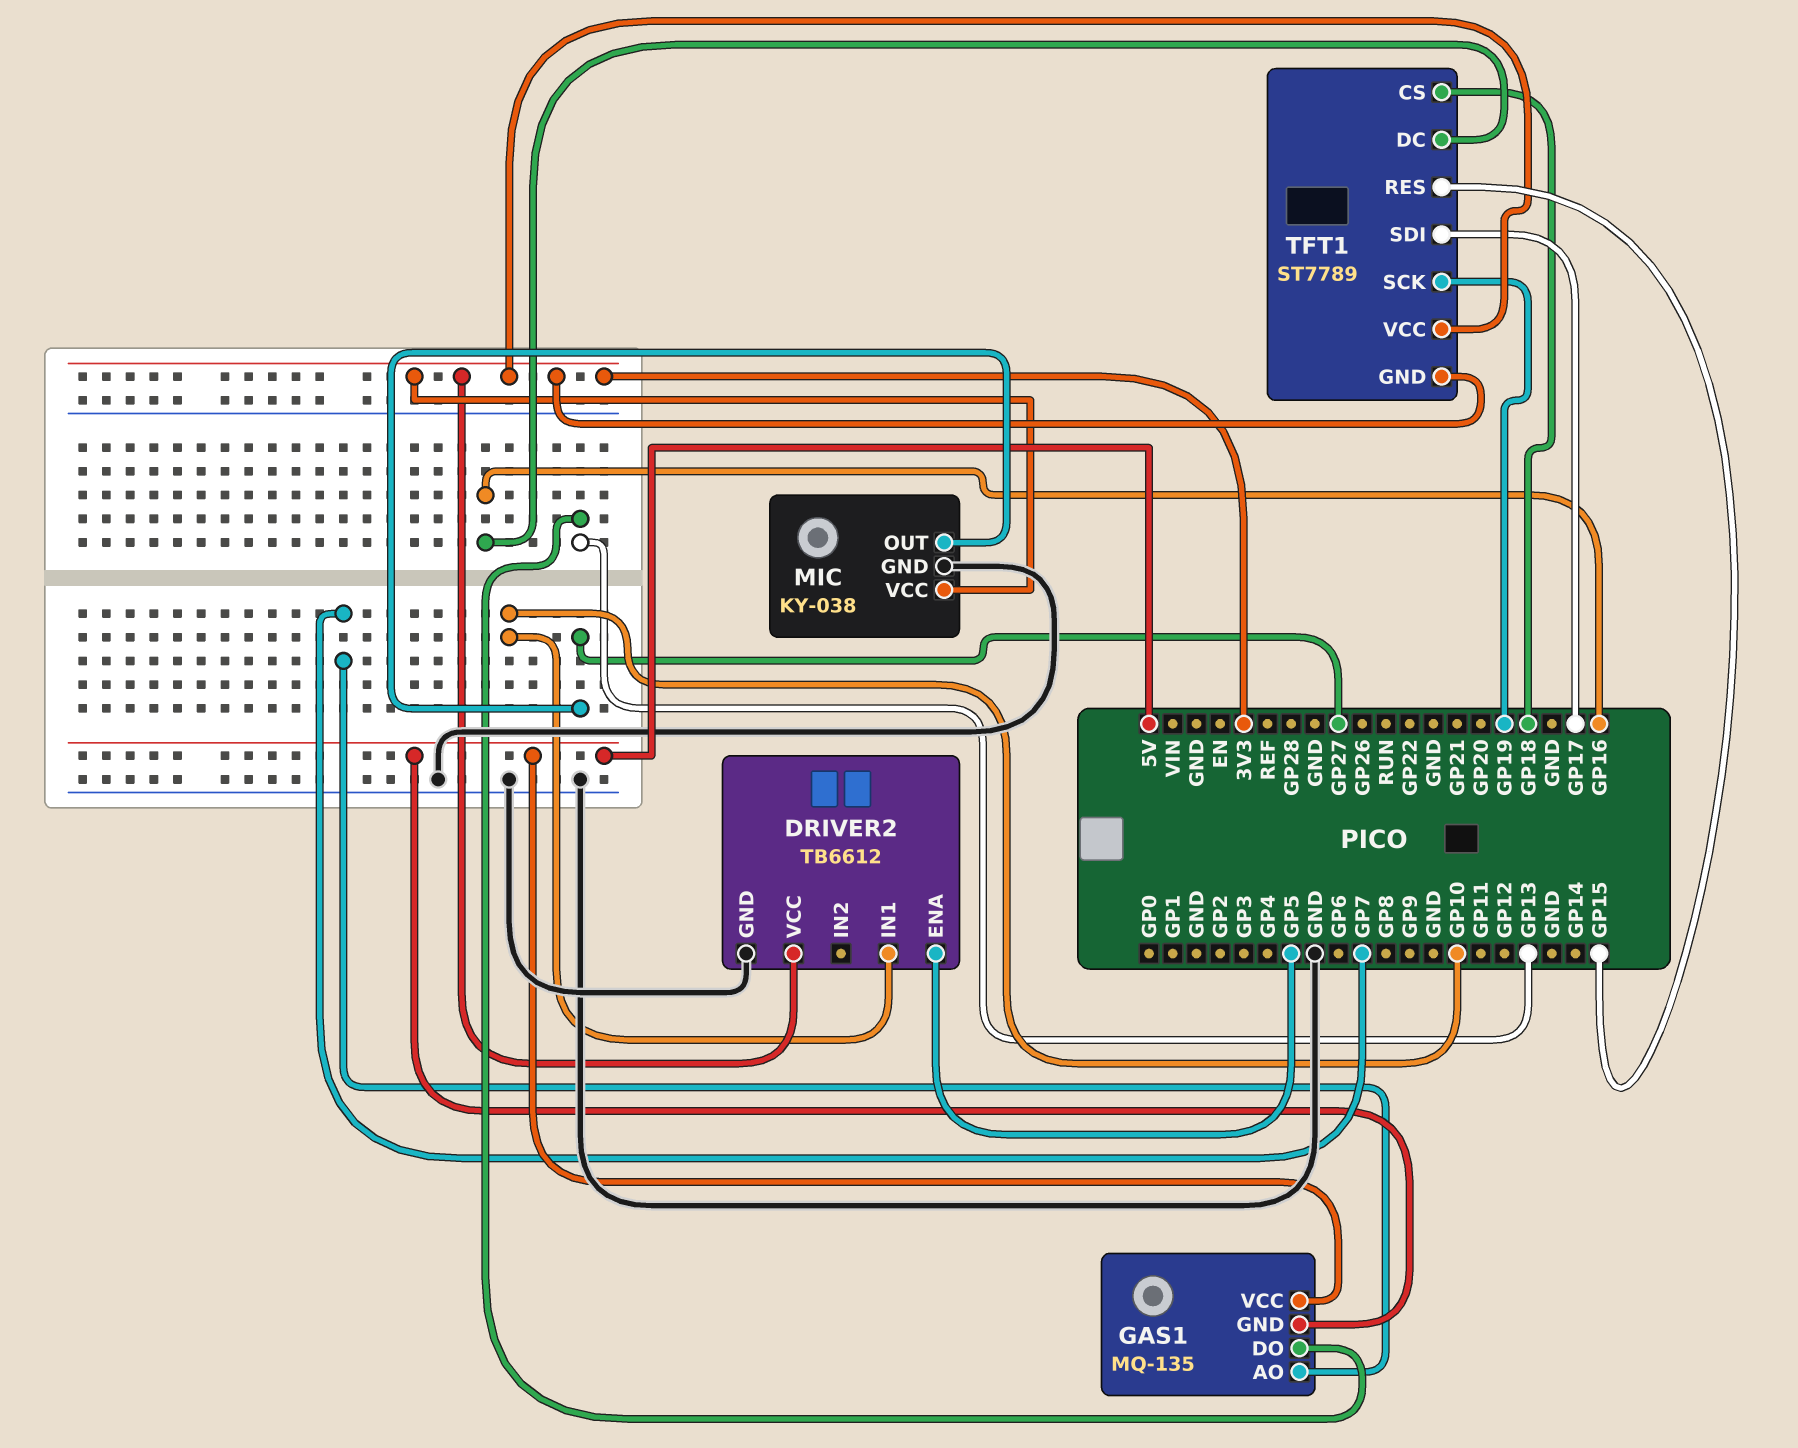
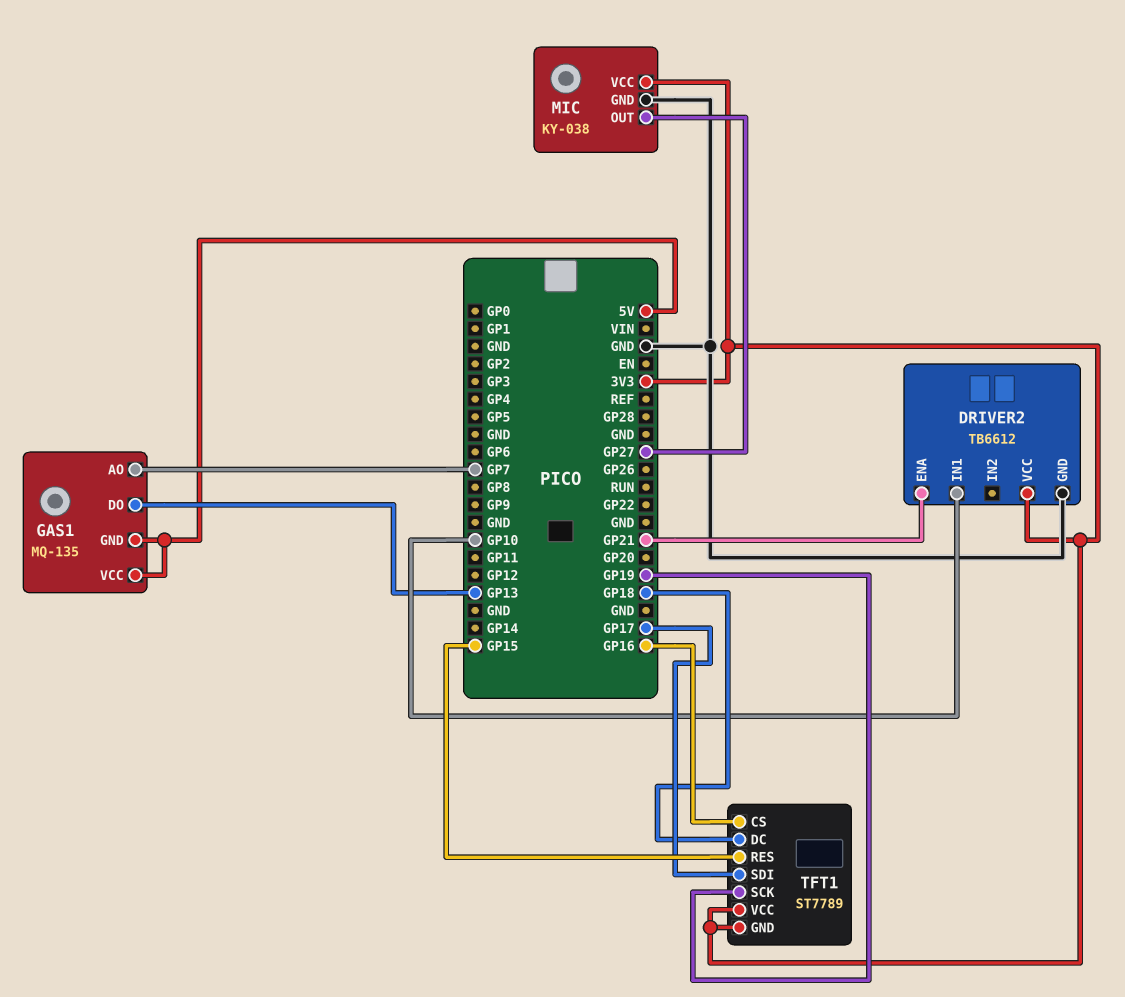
DRIVER2 pin ENA: GP5 -> GP21
TFT1 pin CS: GP18 -> GP16
TFT1 pin DC: GP16 -> GP18

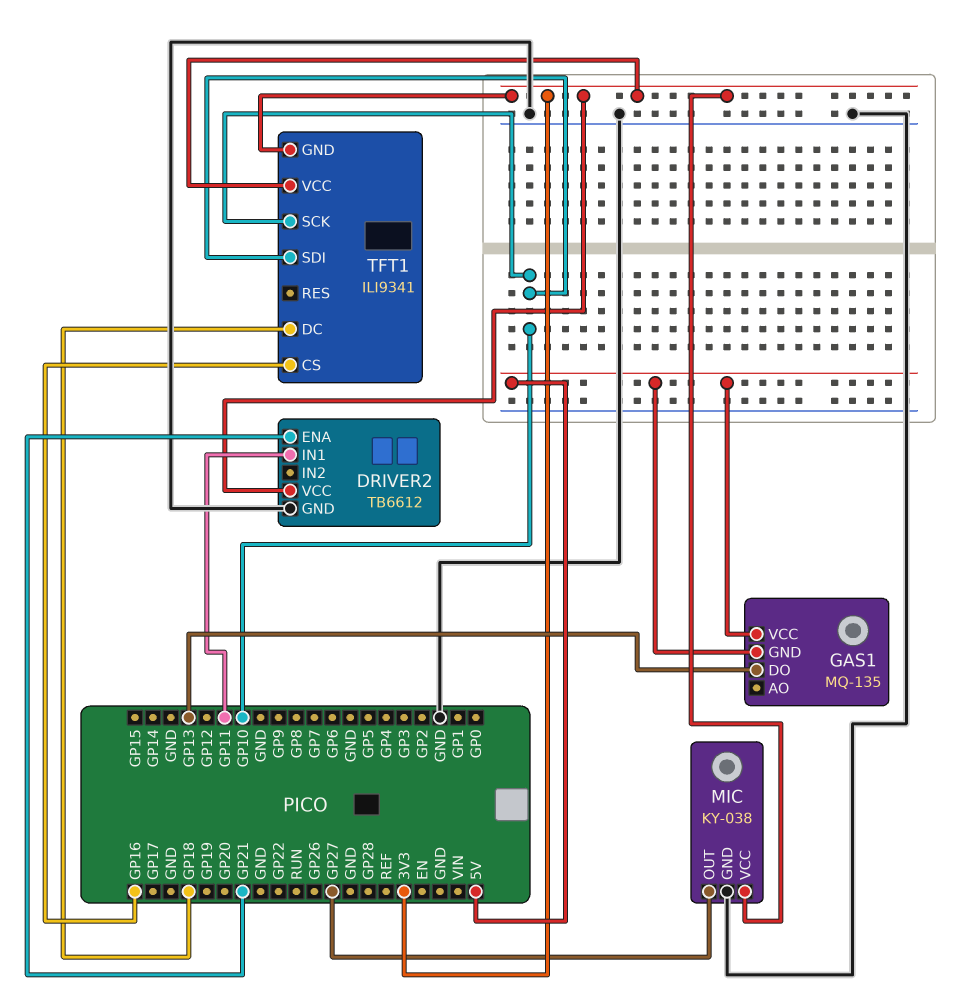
DRIVER2 pin IN1: GP10 -> GP11
GAS1 pin AO: GP7 -> none
TFT1: ST7789 -> ILI9341
TFT1 pin RES: GP15 -> none
TFT1 pin SCK: GP19 -> GP10
TFT1 pin SDI: GP17 -> GP10

